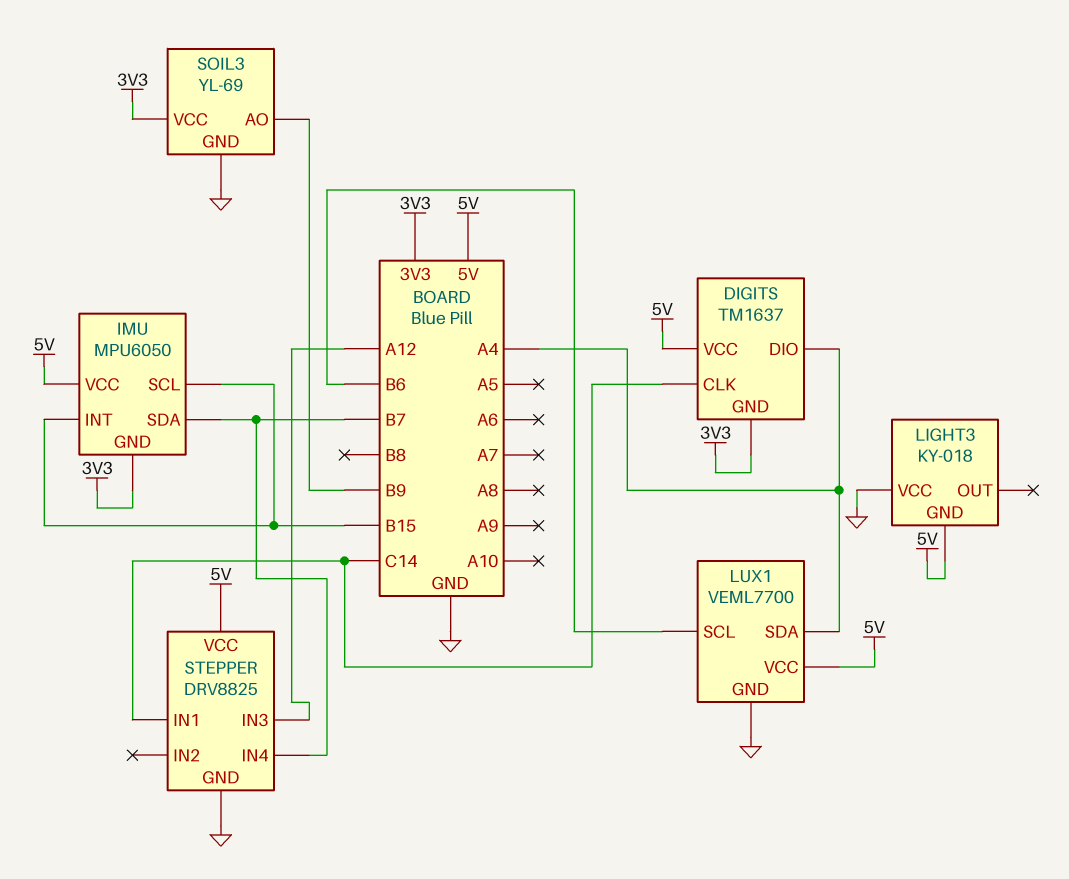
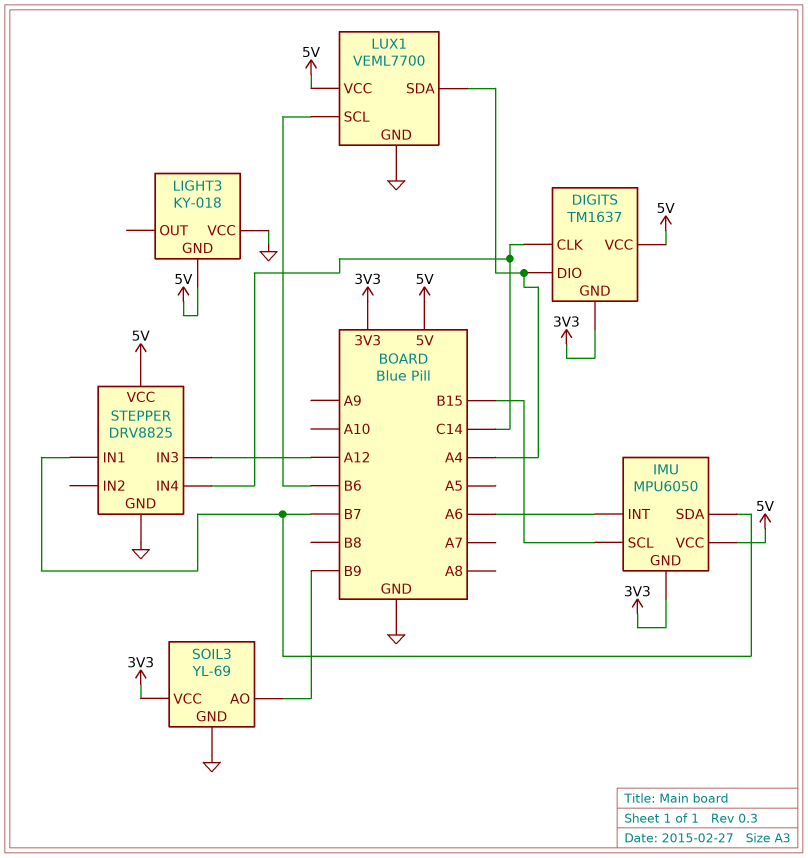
IMU pin INT: B15 -> A6
STEPPER pin IN1: C14 -> B7
STEPPER pin IN4: B7 -> C14

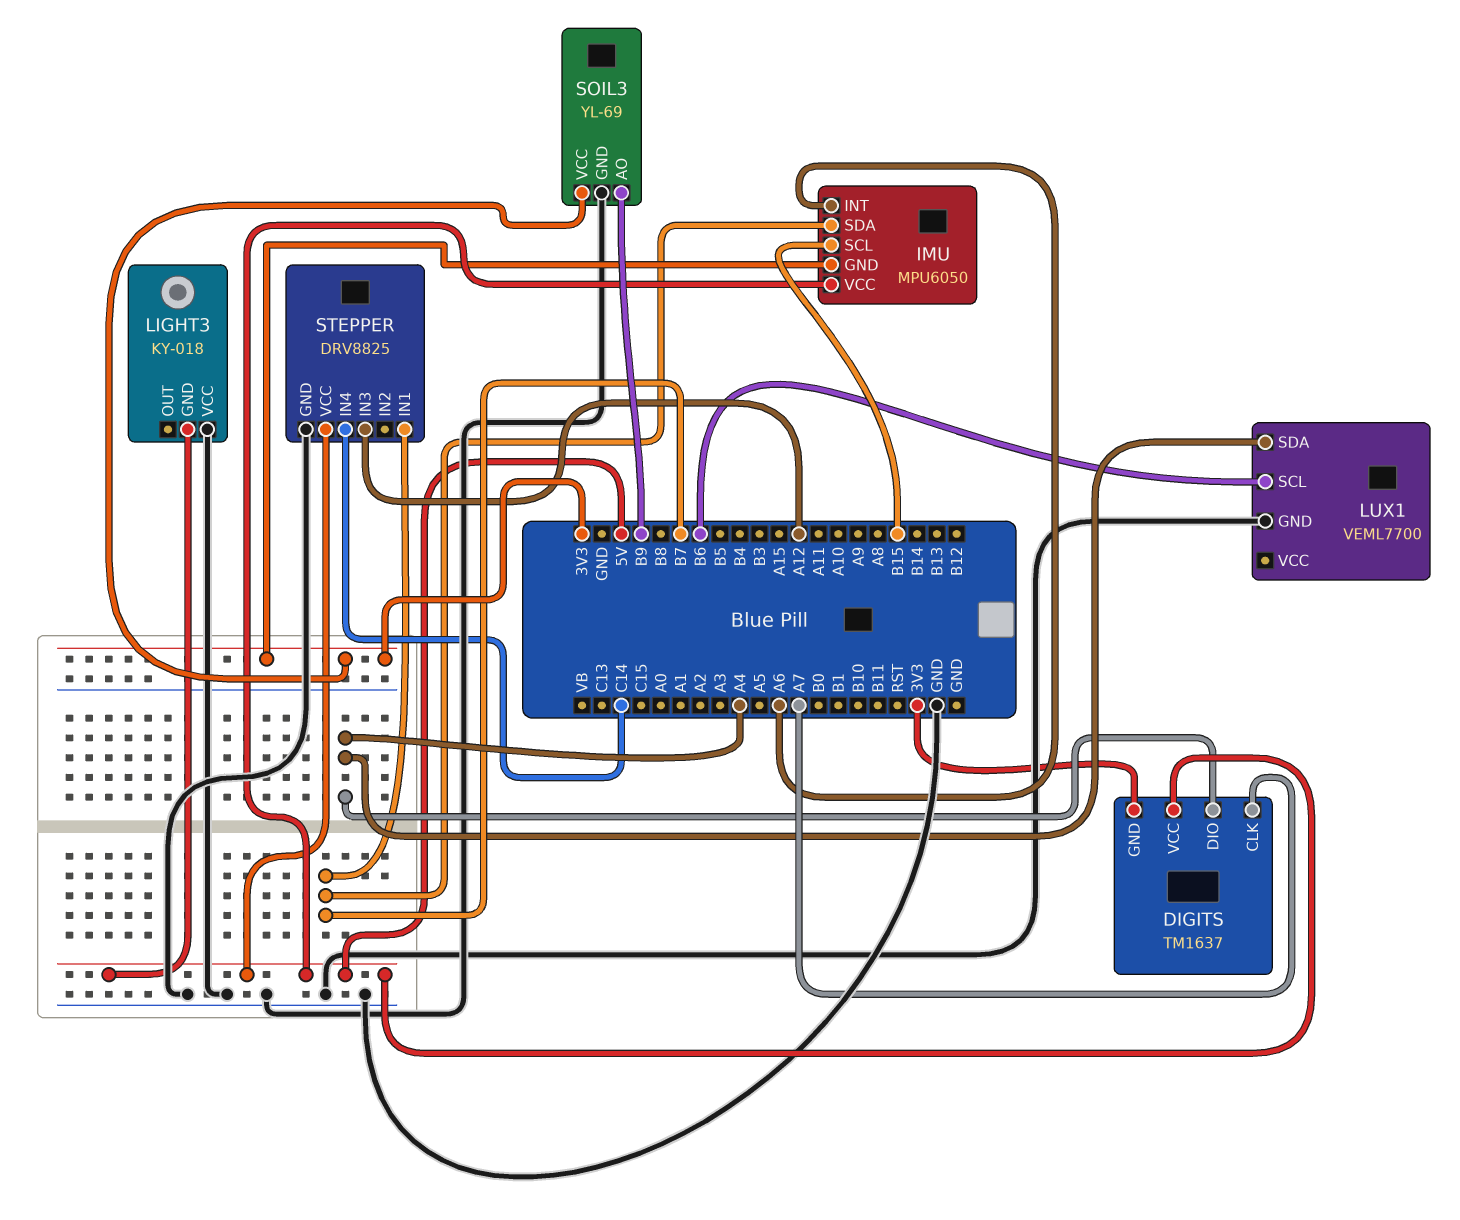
DIGITS pin CLK: C14 -> A7
LUX1 pin VCC: 5V -> none

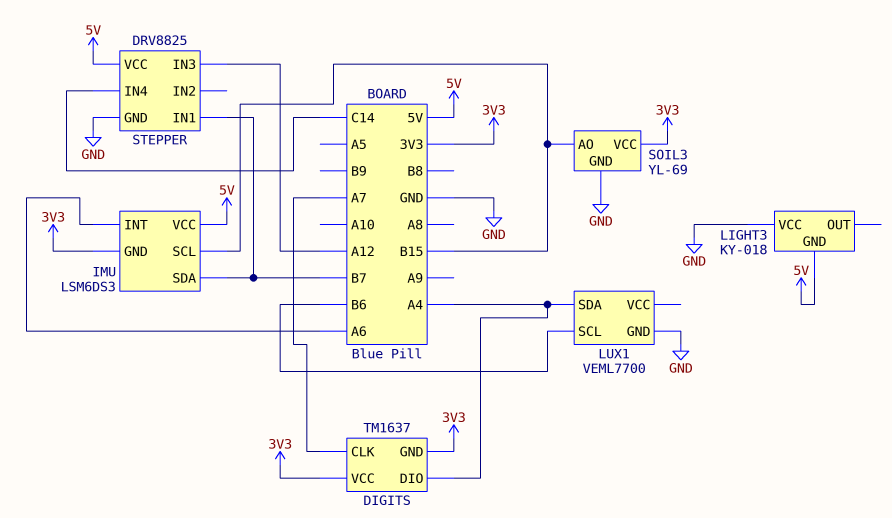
DIGITS pin VCC: 5V -> 3V3
IMU: MPU6050 -> LSM6DS3
SOIL3 pin AO: B9 -> B15

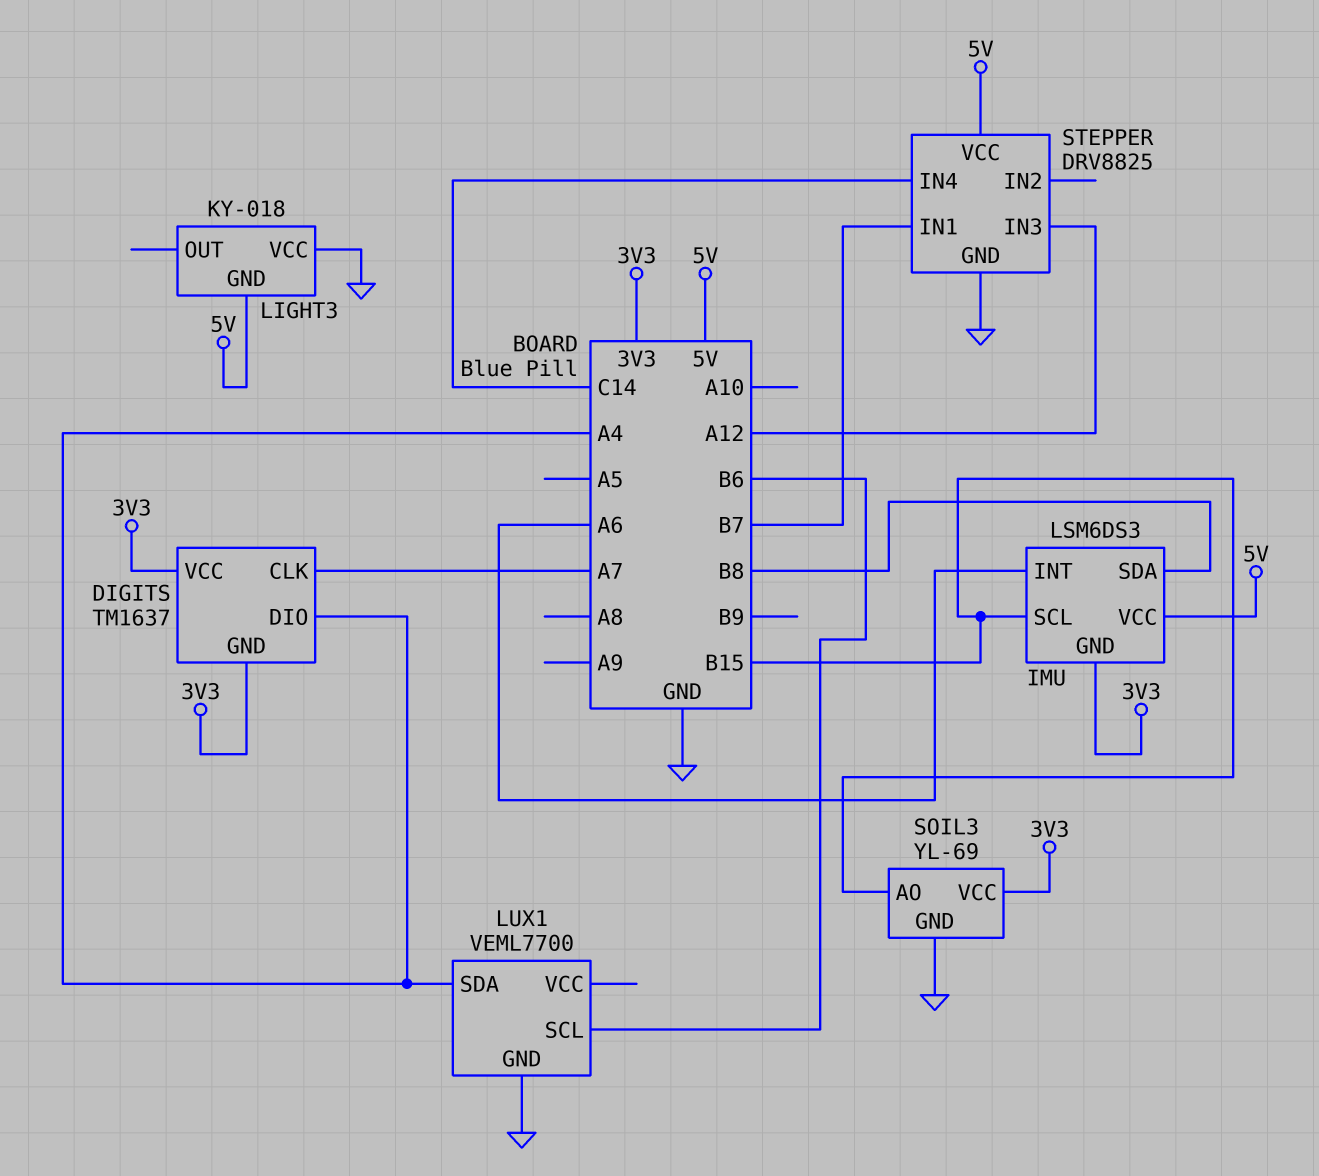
IMU pin SDA: B7 -> B8

